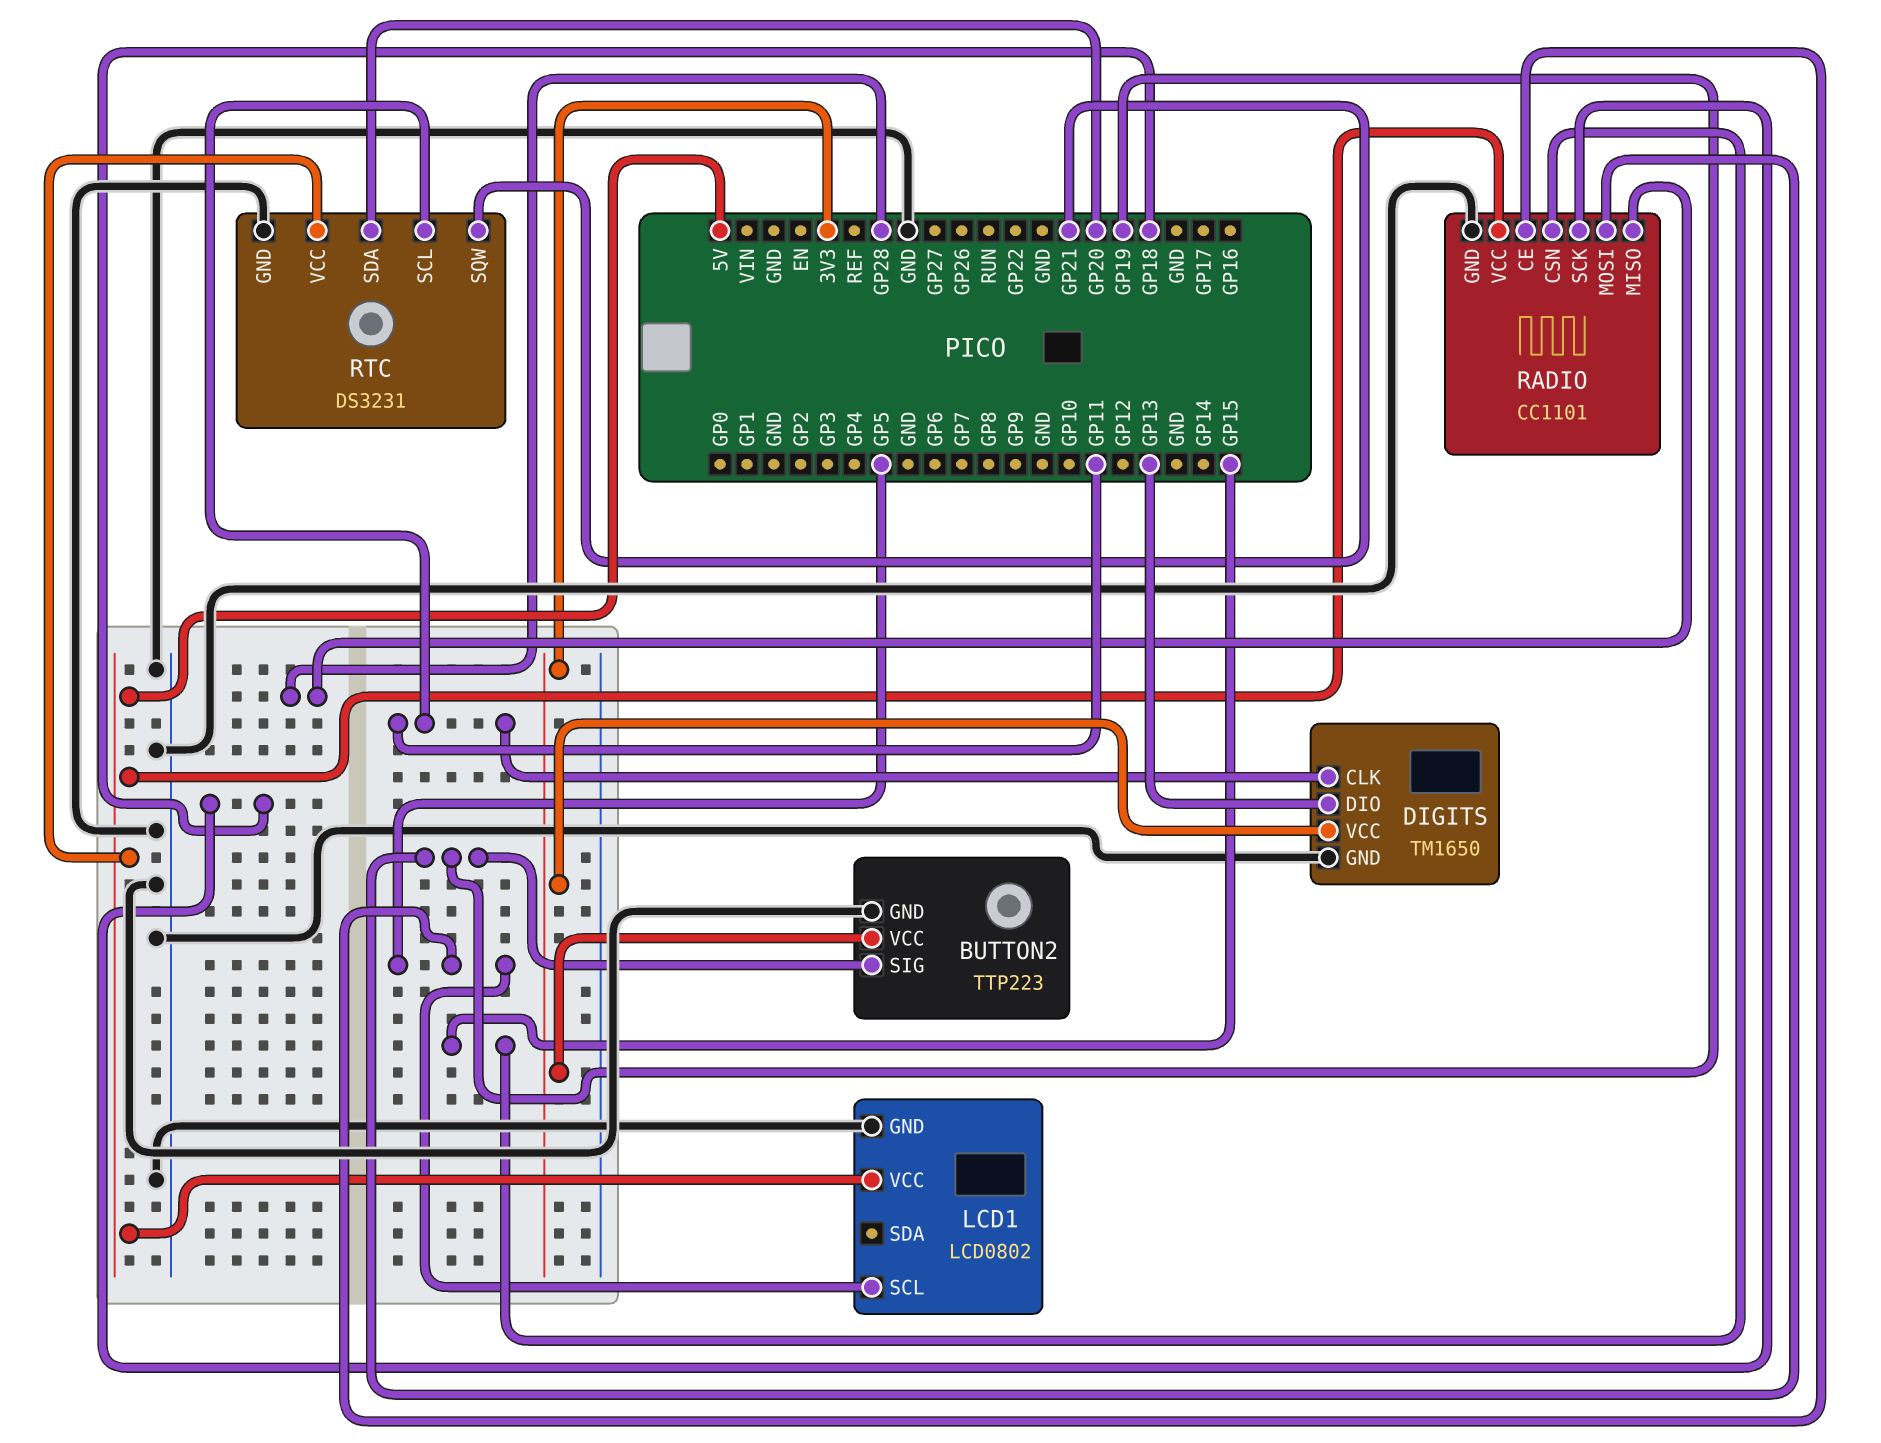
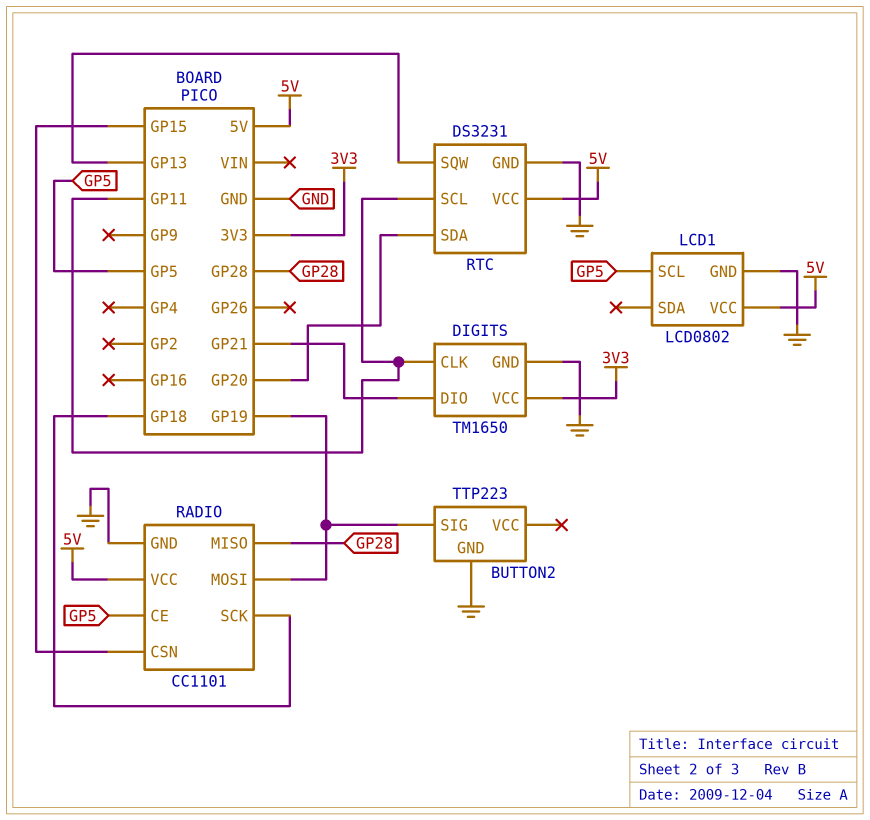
BUTTON2 pin VCC: 3V3 -> none
DIGITS pin DIO: GP13 -> GP21
RTC pin SQW: GP21 -> GP13

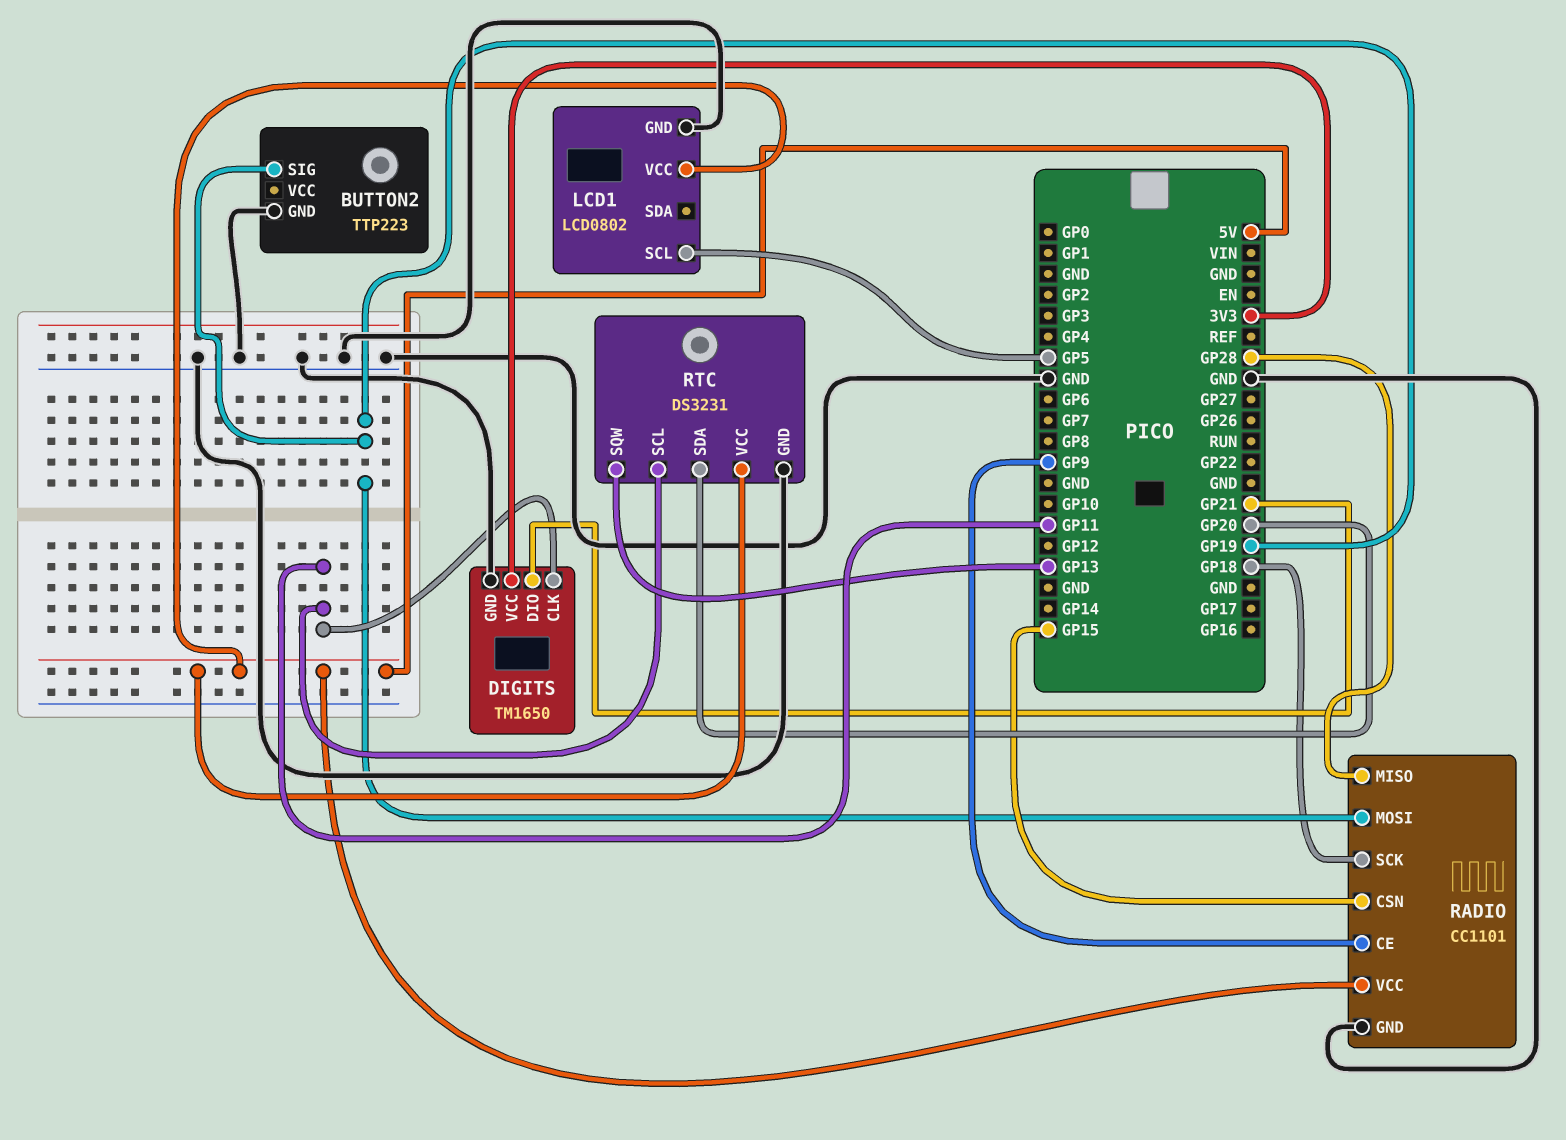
RADIO pin CE: GP5 -> GP9

